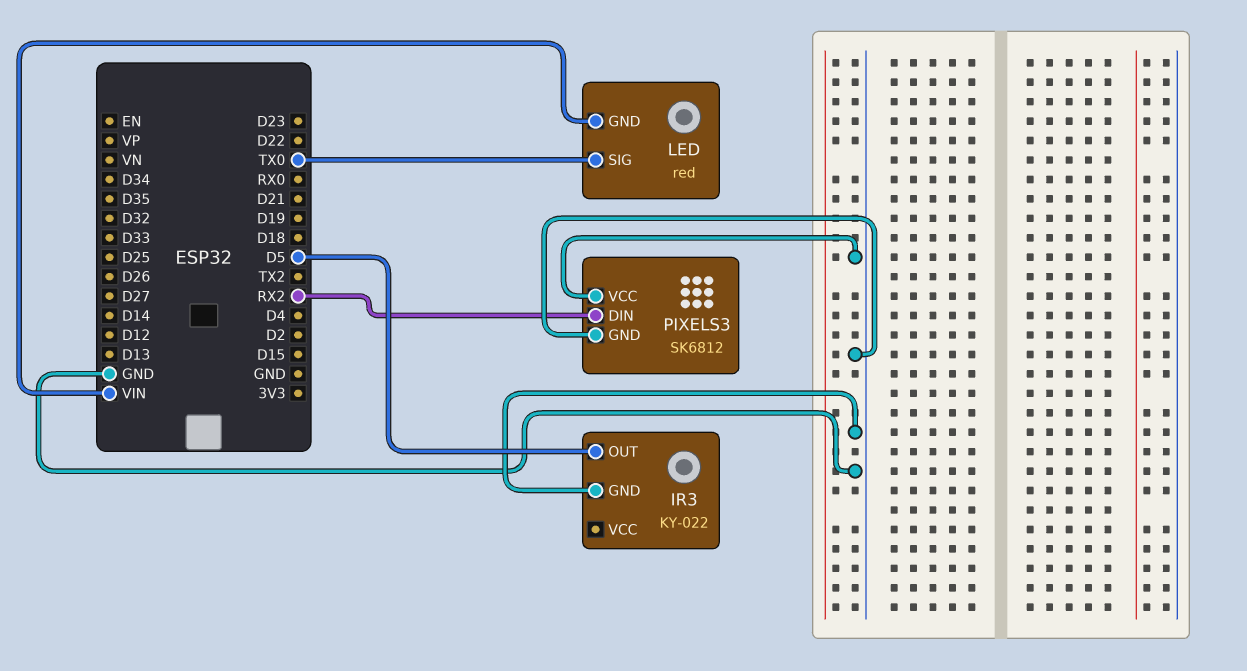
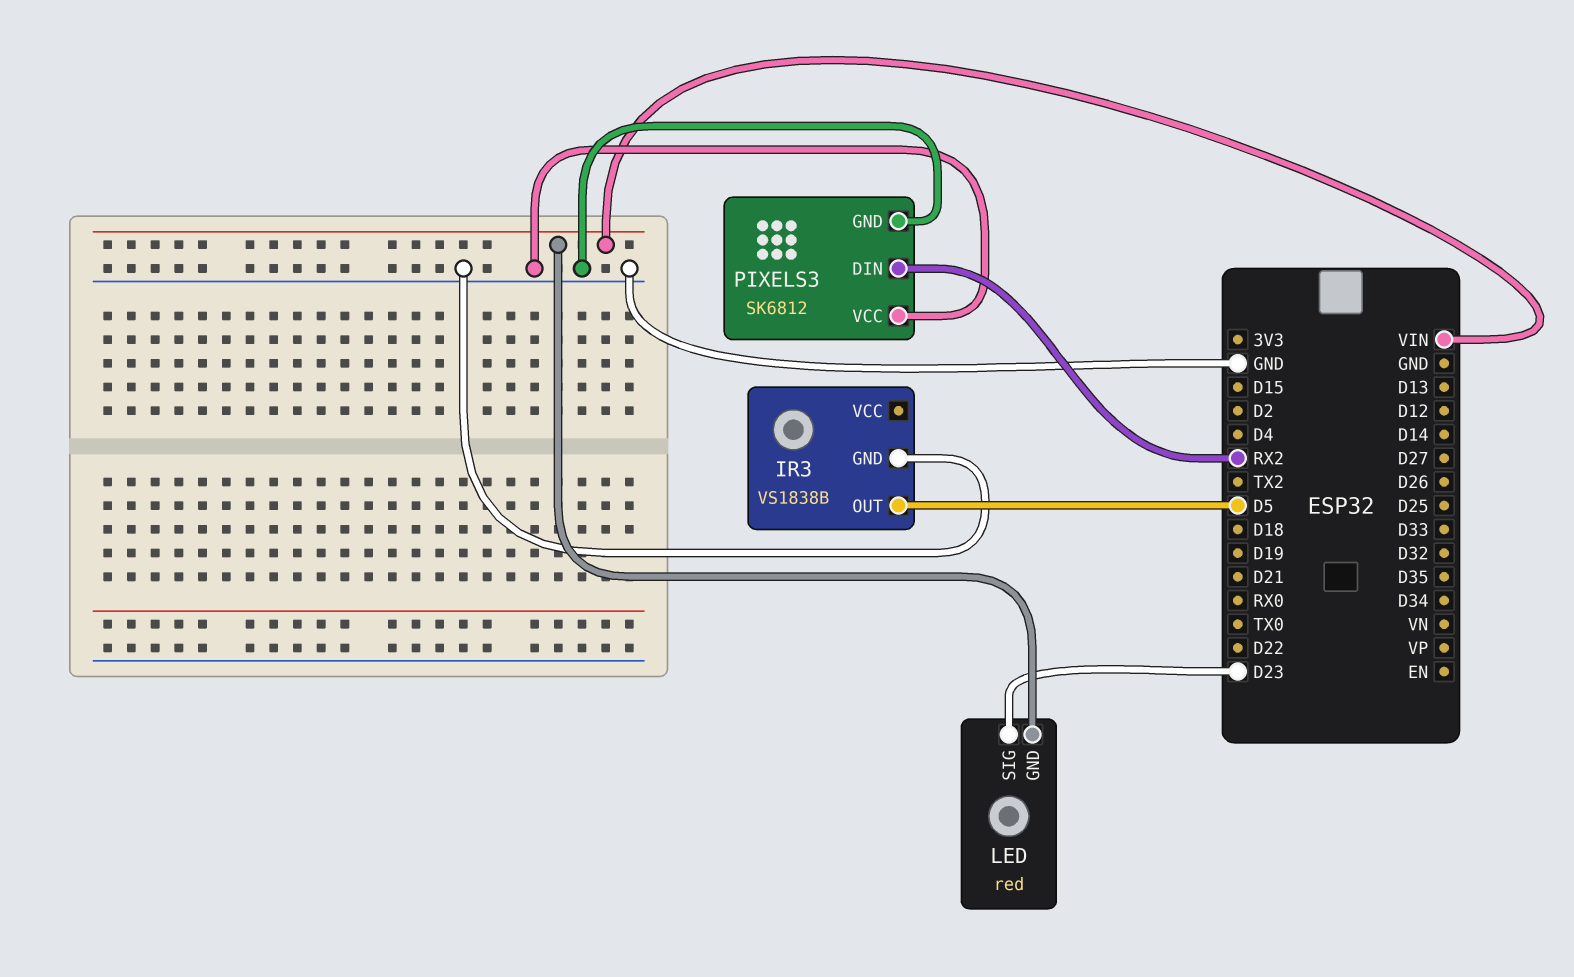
IR3: KY-022 -> VS1838B
LED pin SIG: TX0 -> D23

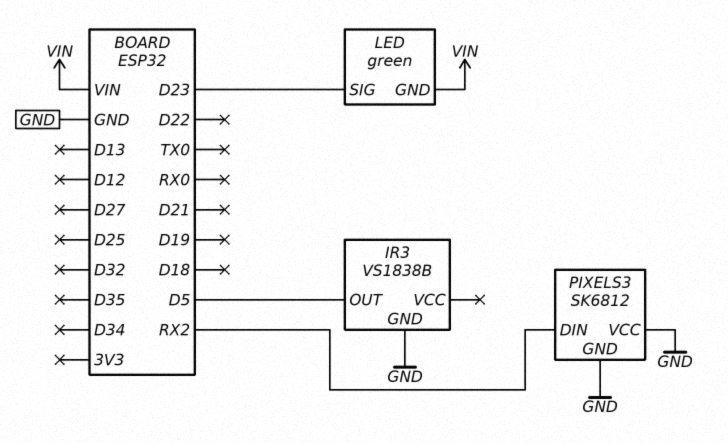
LED: red -> green

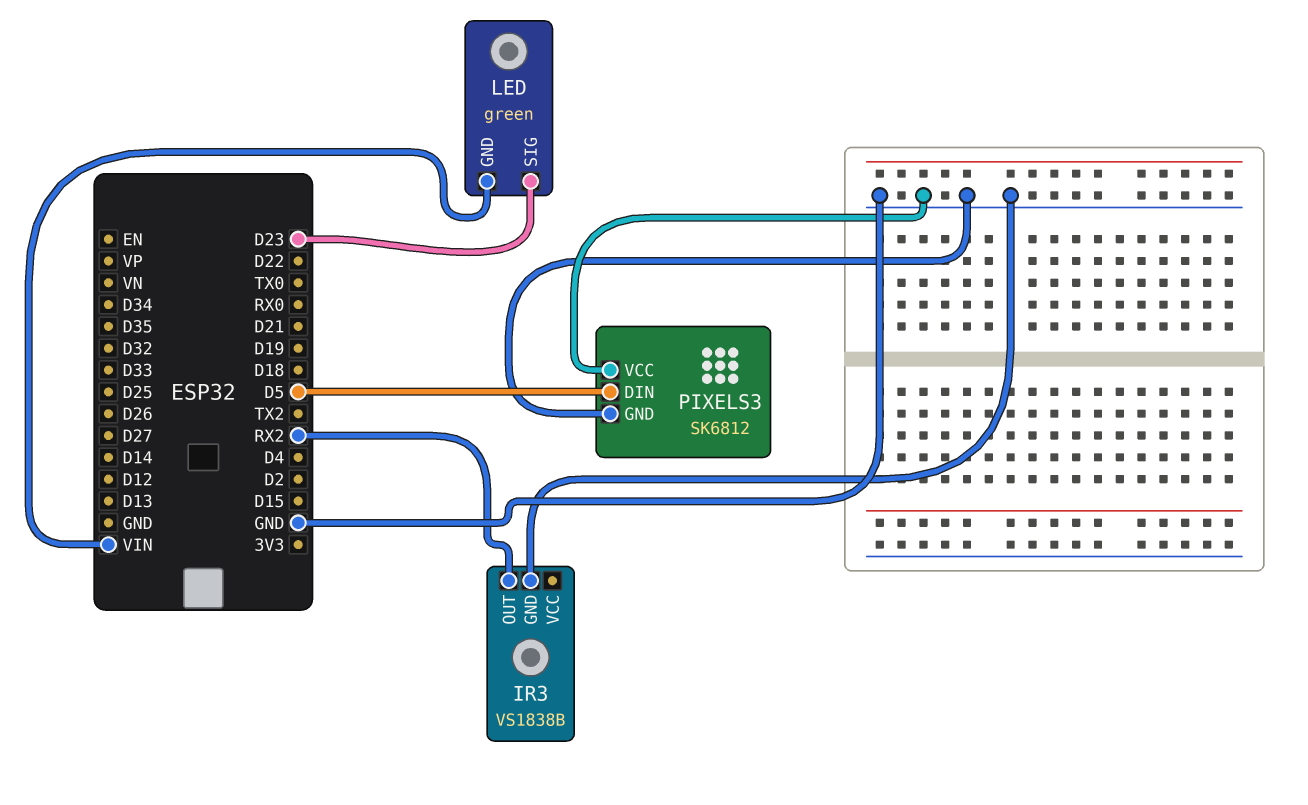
IR3 pin OUT: D5 -> RX2
PIXELS3 pin DIN: RX2 -> D5

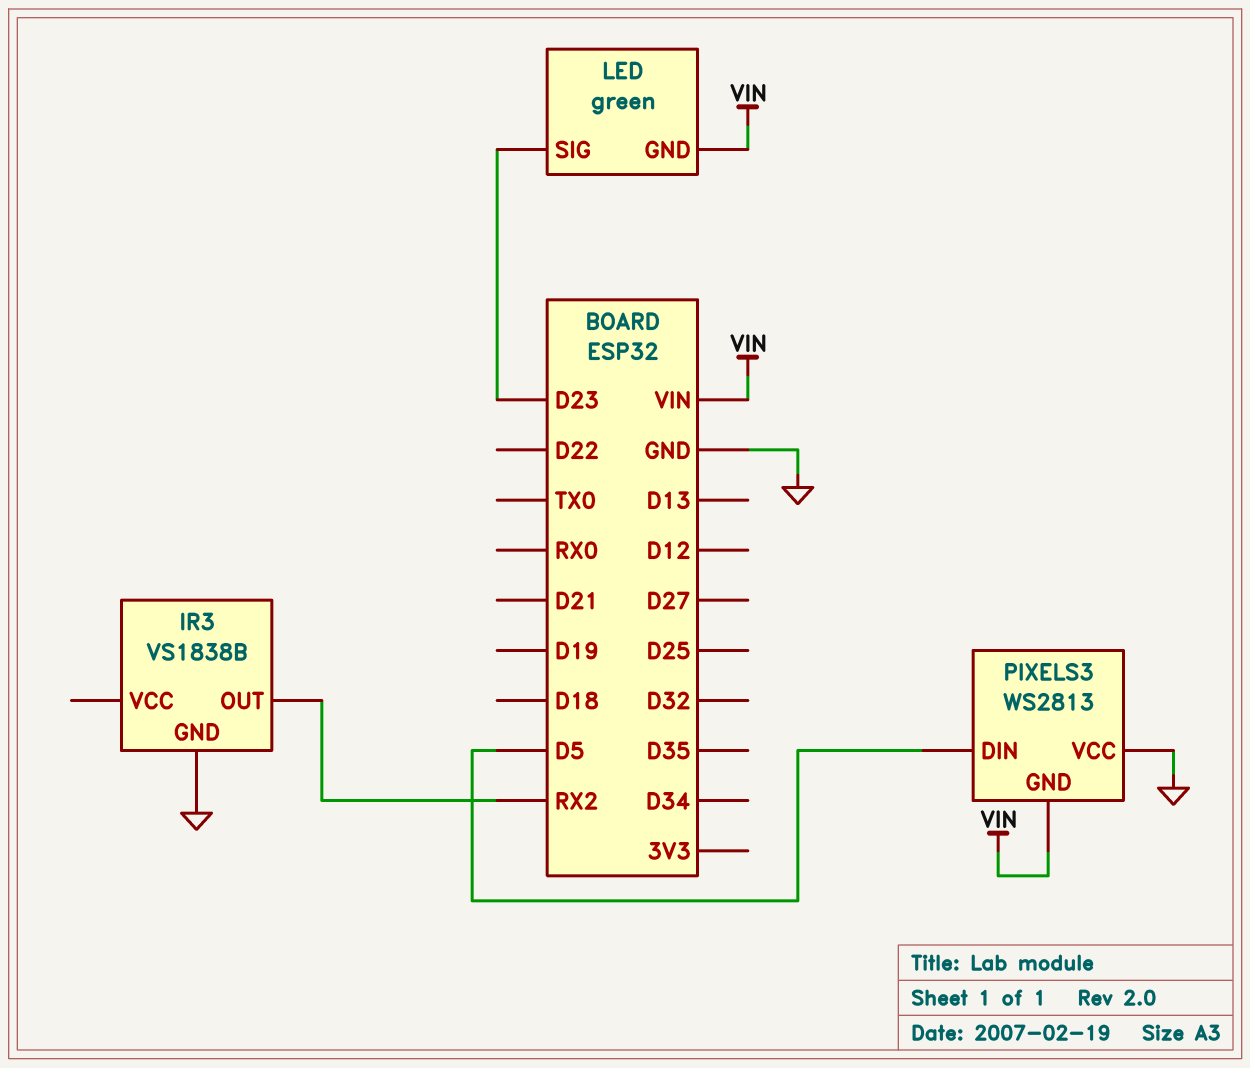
PIXELS3: SK6812 -> WS2813
PIXELS3 pin GND: GND -> VIN

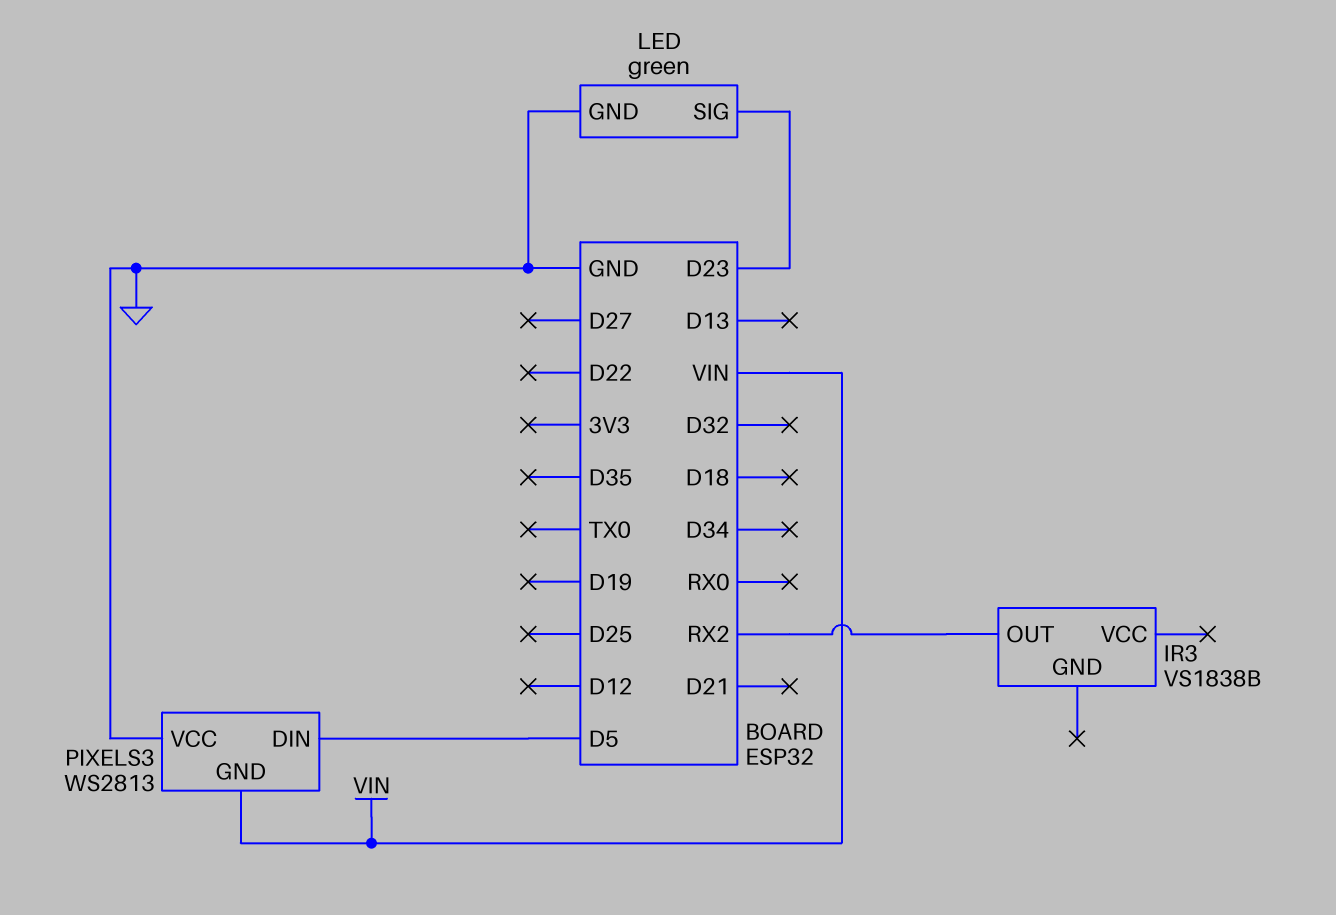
IR3 pin GND: GND -> none
LED pin GND: VIN -> GND

